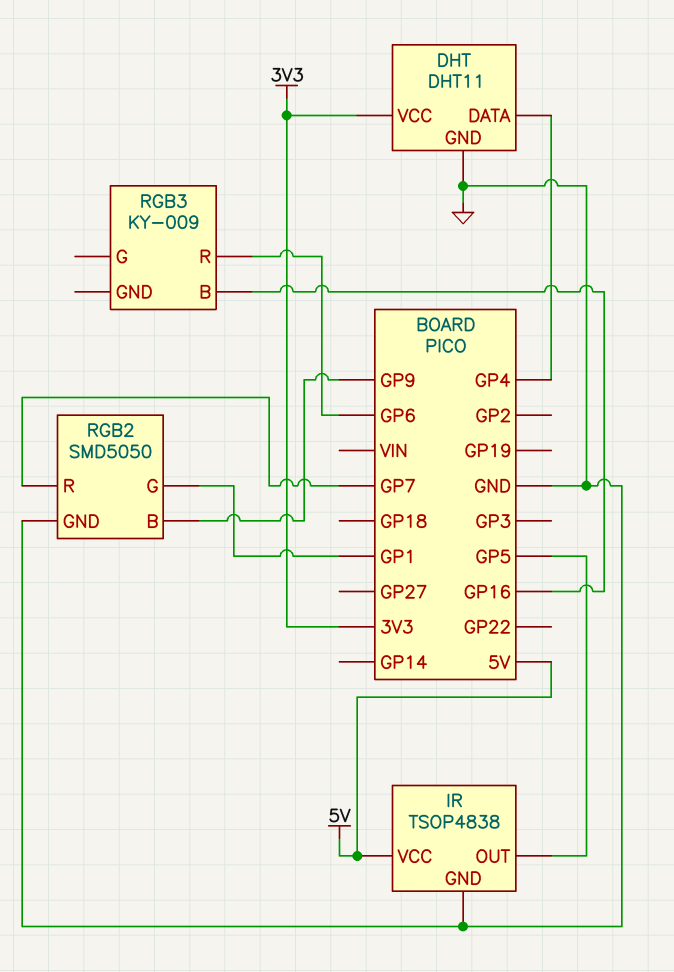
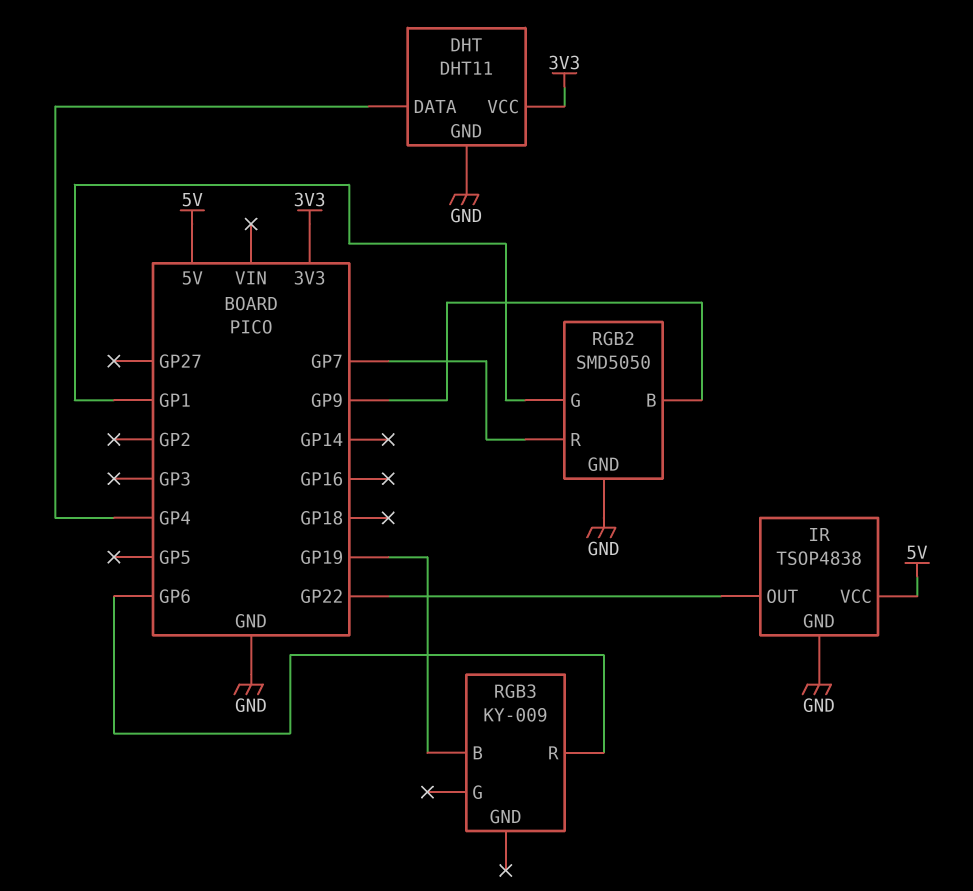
IR pin OUT: GP5 -> GP22
RGB3 pin B: GP16 -> GP19

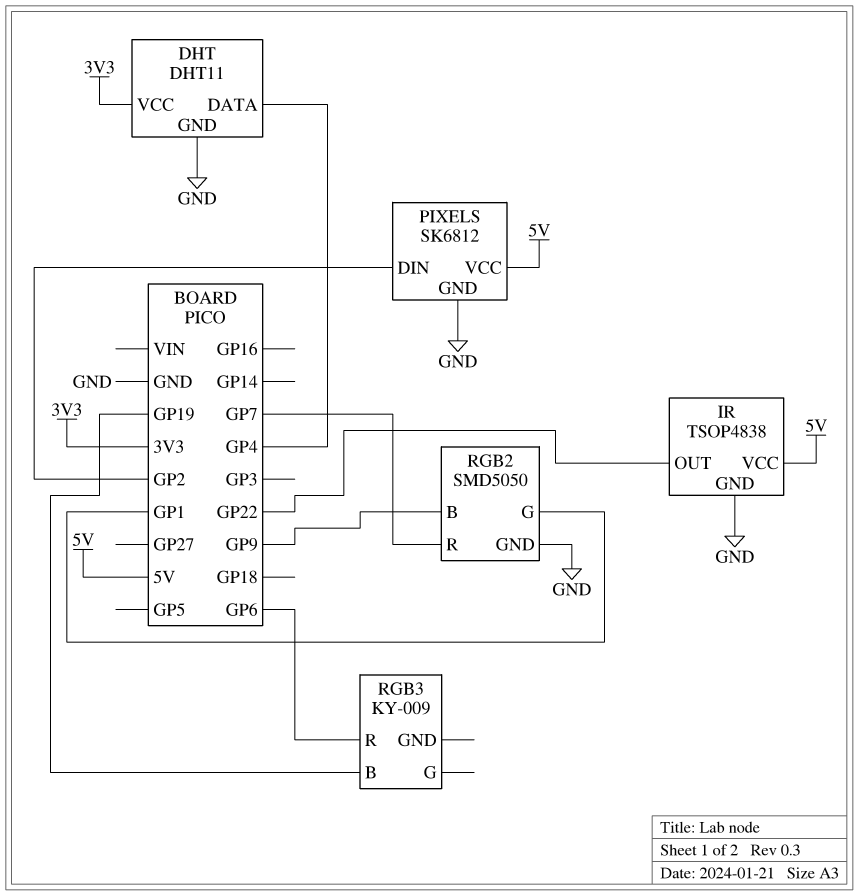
PIXELS: none -> SK6812
PIXELS pin DIN: none -> GP2
PIXELS pin GND: none -> GND
PIXELS pin VCC: none -> 5V

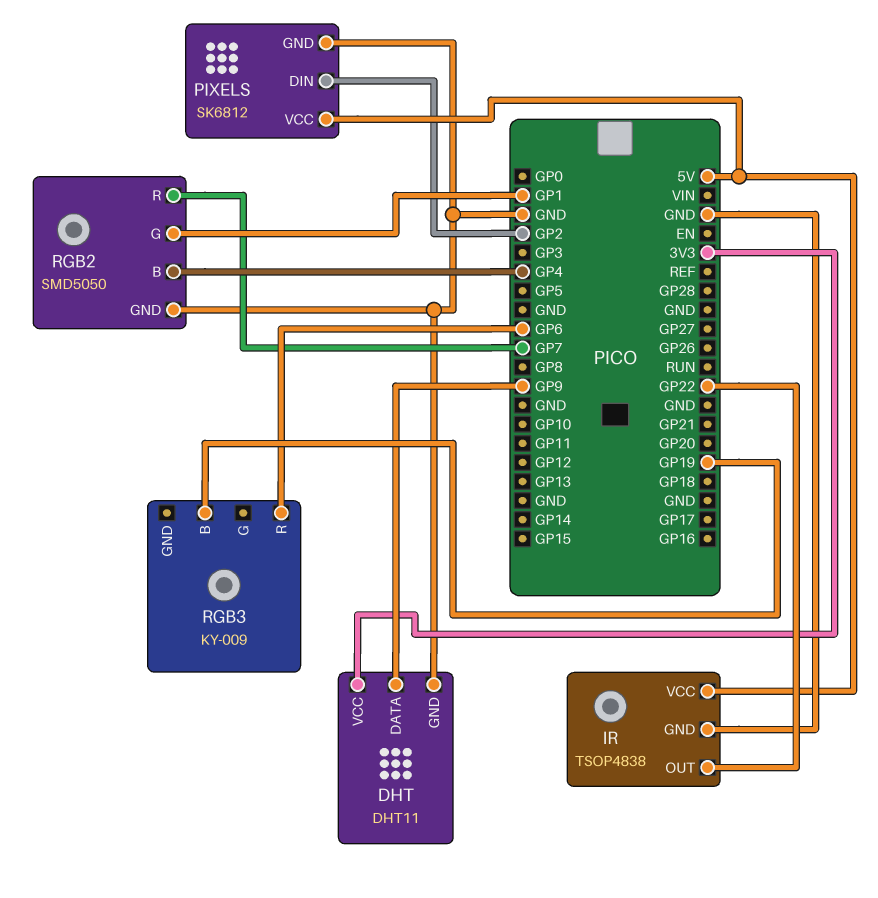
DHT pin DATA: GP4 -> GP9
RGB2 pin B: GP9 -> GP4

